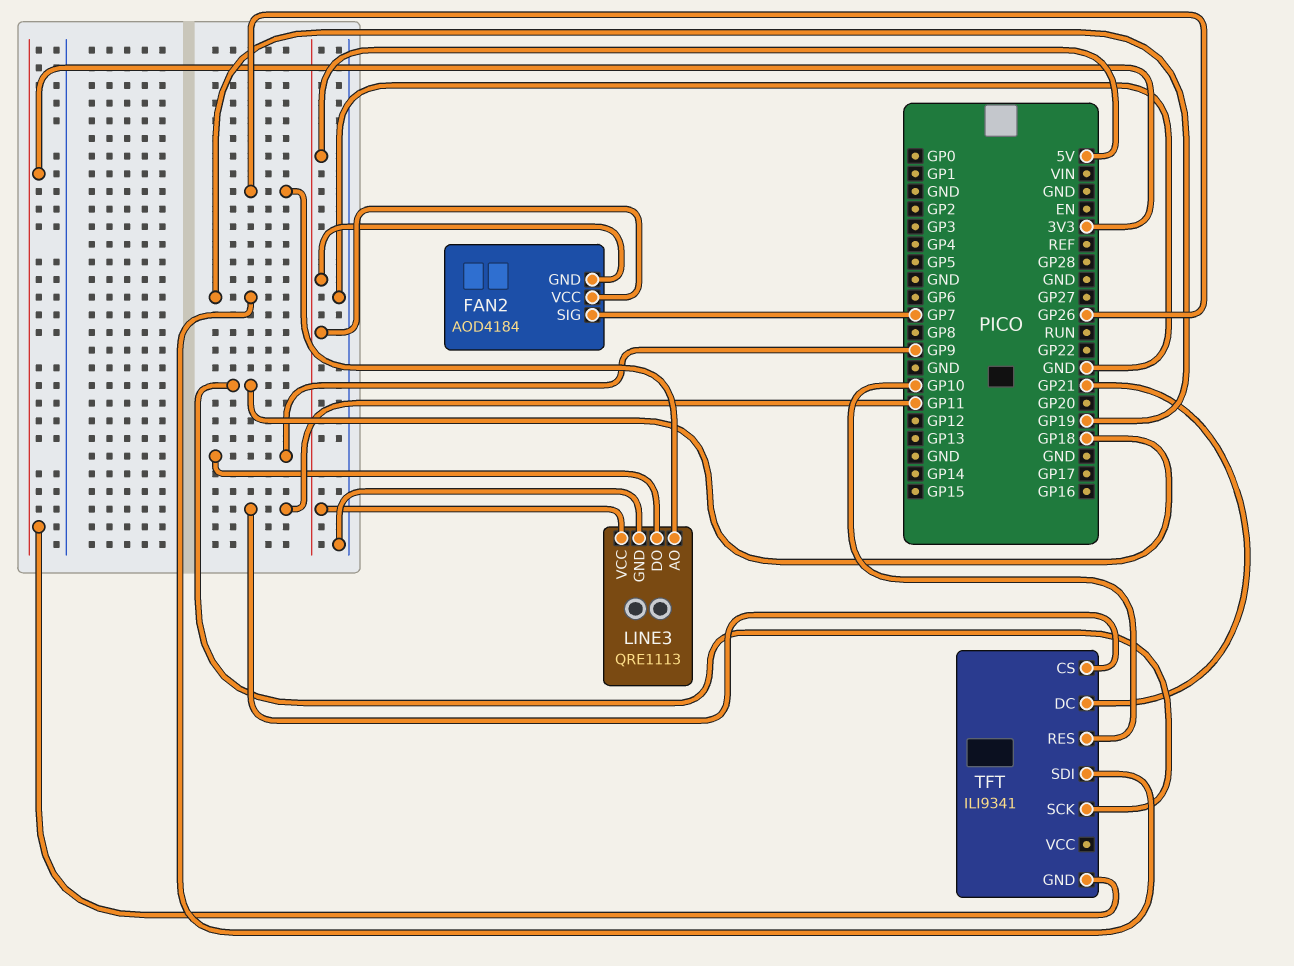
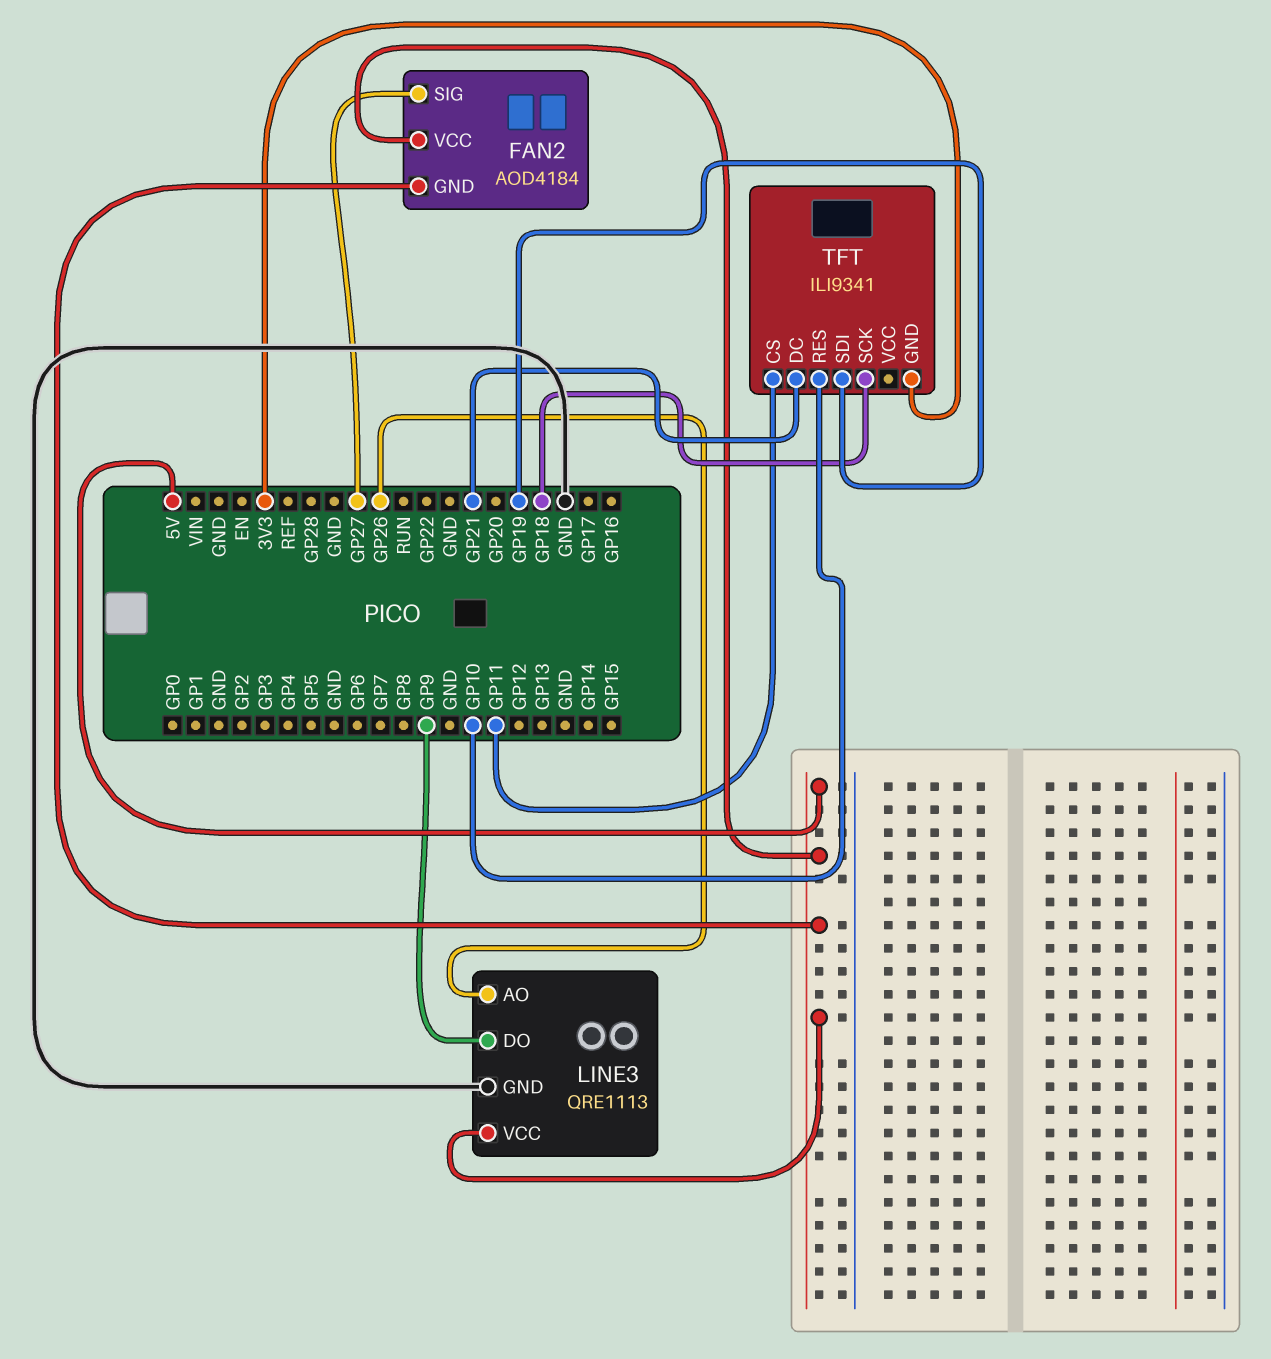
FAN2 pin SIG: GP7 -> GP27

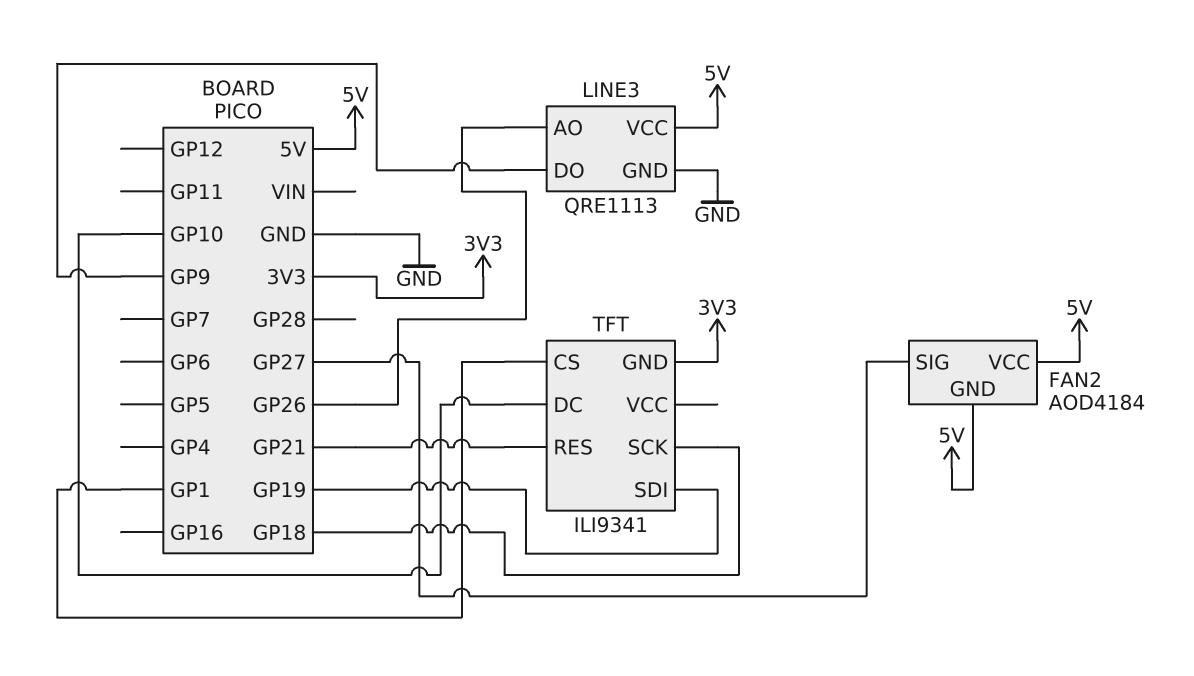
TFT pin CS: GP11 -> GP1
TFT pin DC: GP21 -> GP10
TFT pin RES: GP10 -> GP21

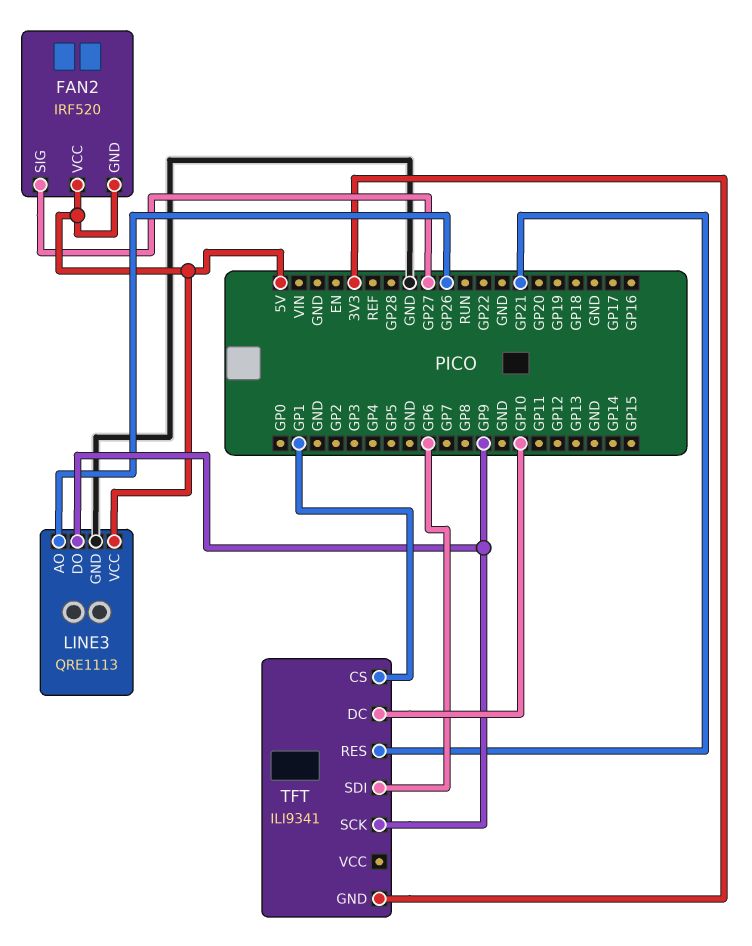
FAN2: AOD4184 -> IRF520
TFT pin SCK: GP18 -> GP9
TFT pin SDI: GP19 -> GP6

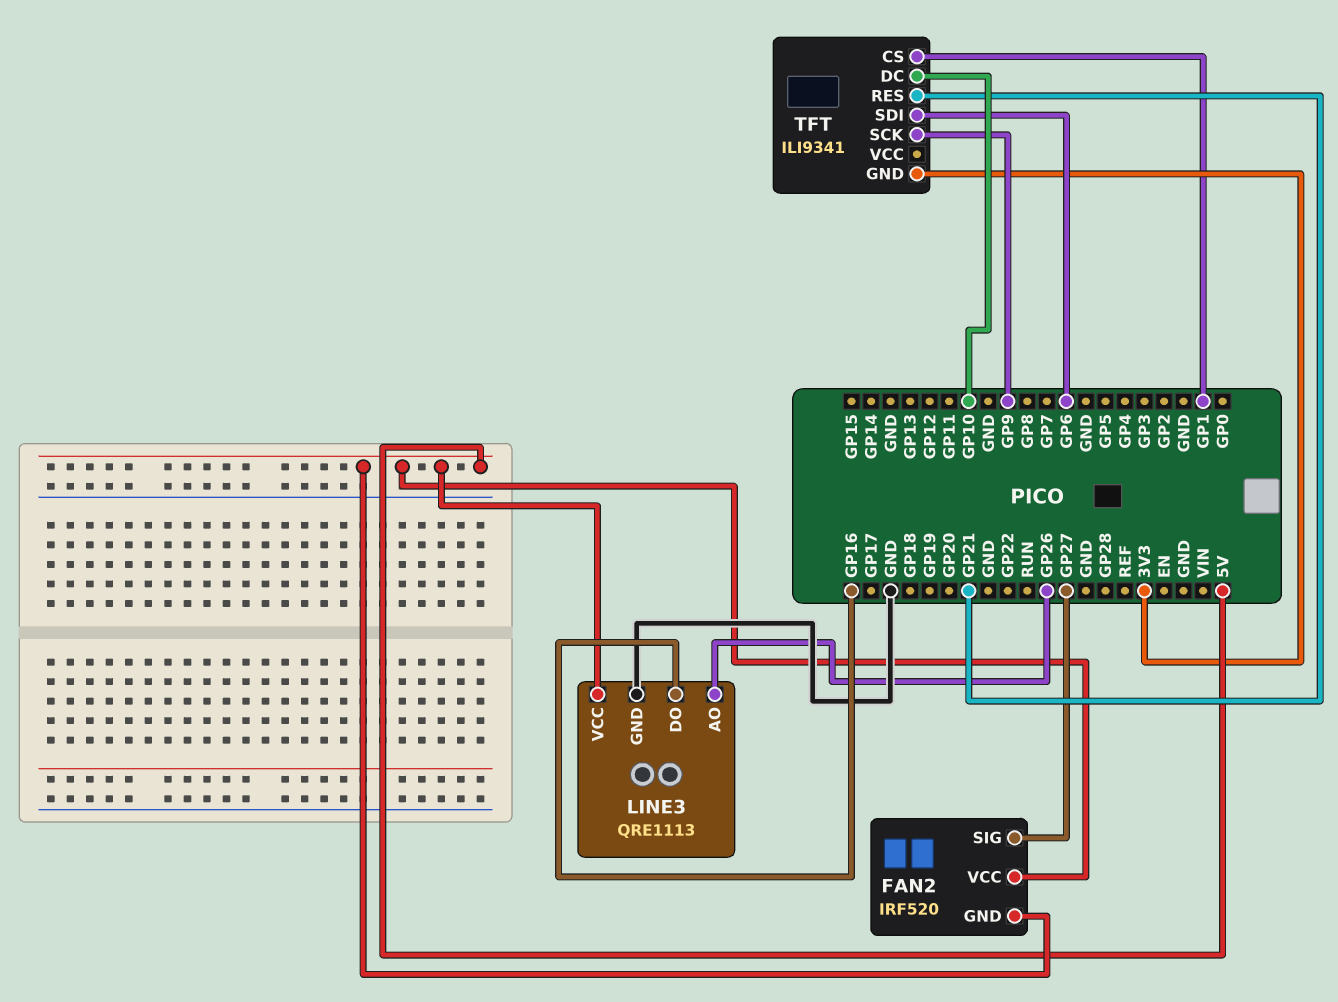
LINE3 pin DO: GP9 -> GP16

